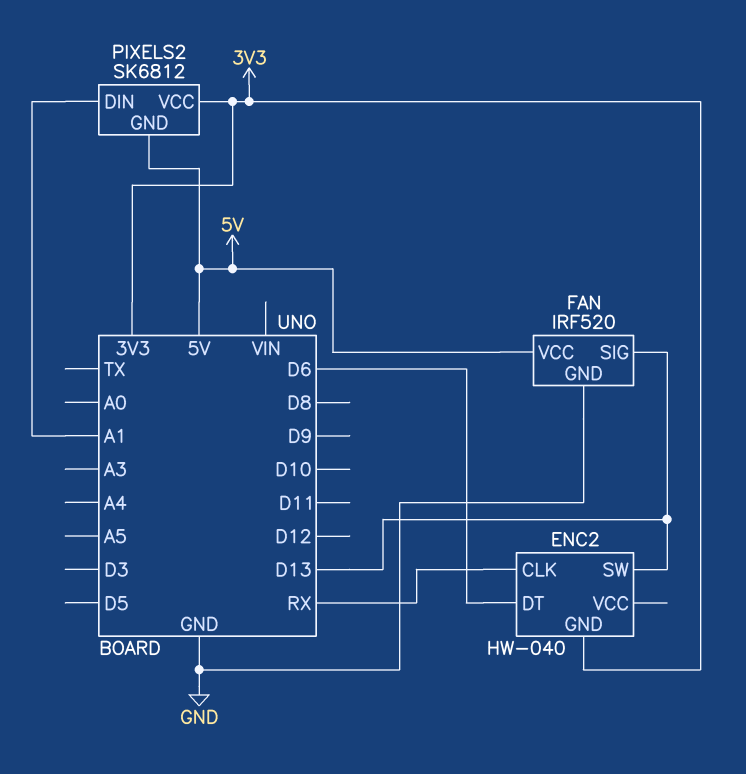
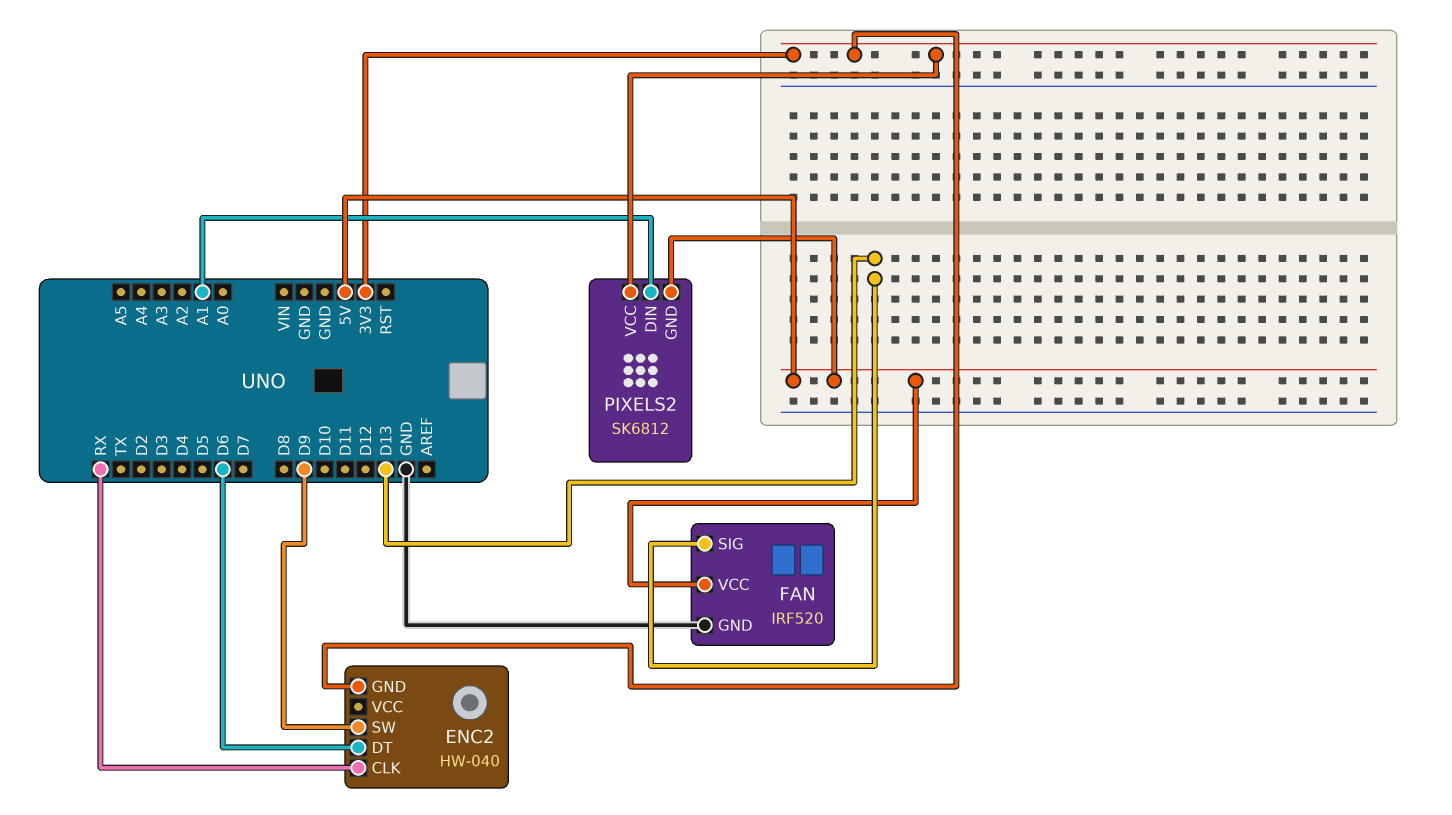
ENC2 pin SW: D13 -> D9

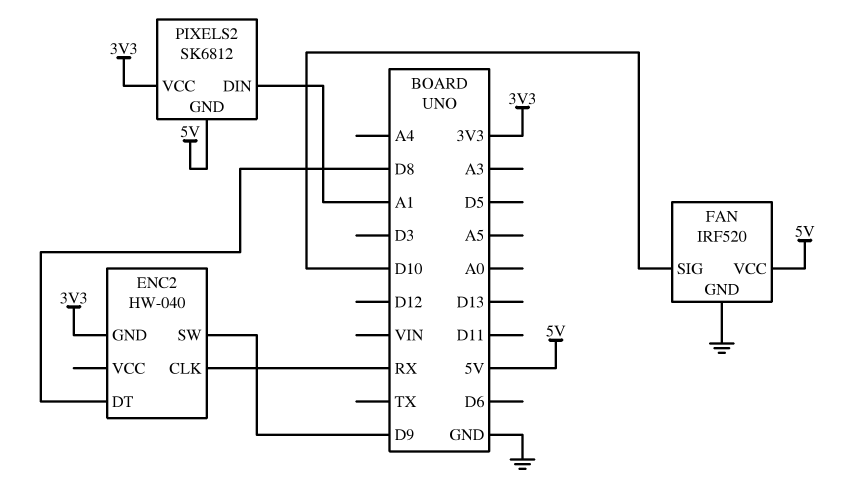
ENC2 pin DT: D6 -> D8
FAN pin SIG: D13 -> D10

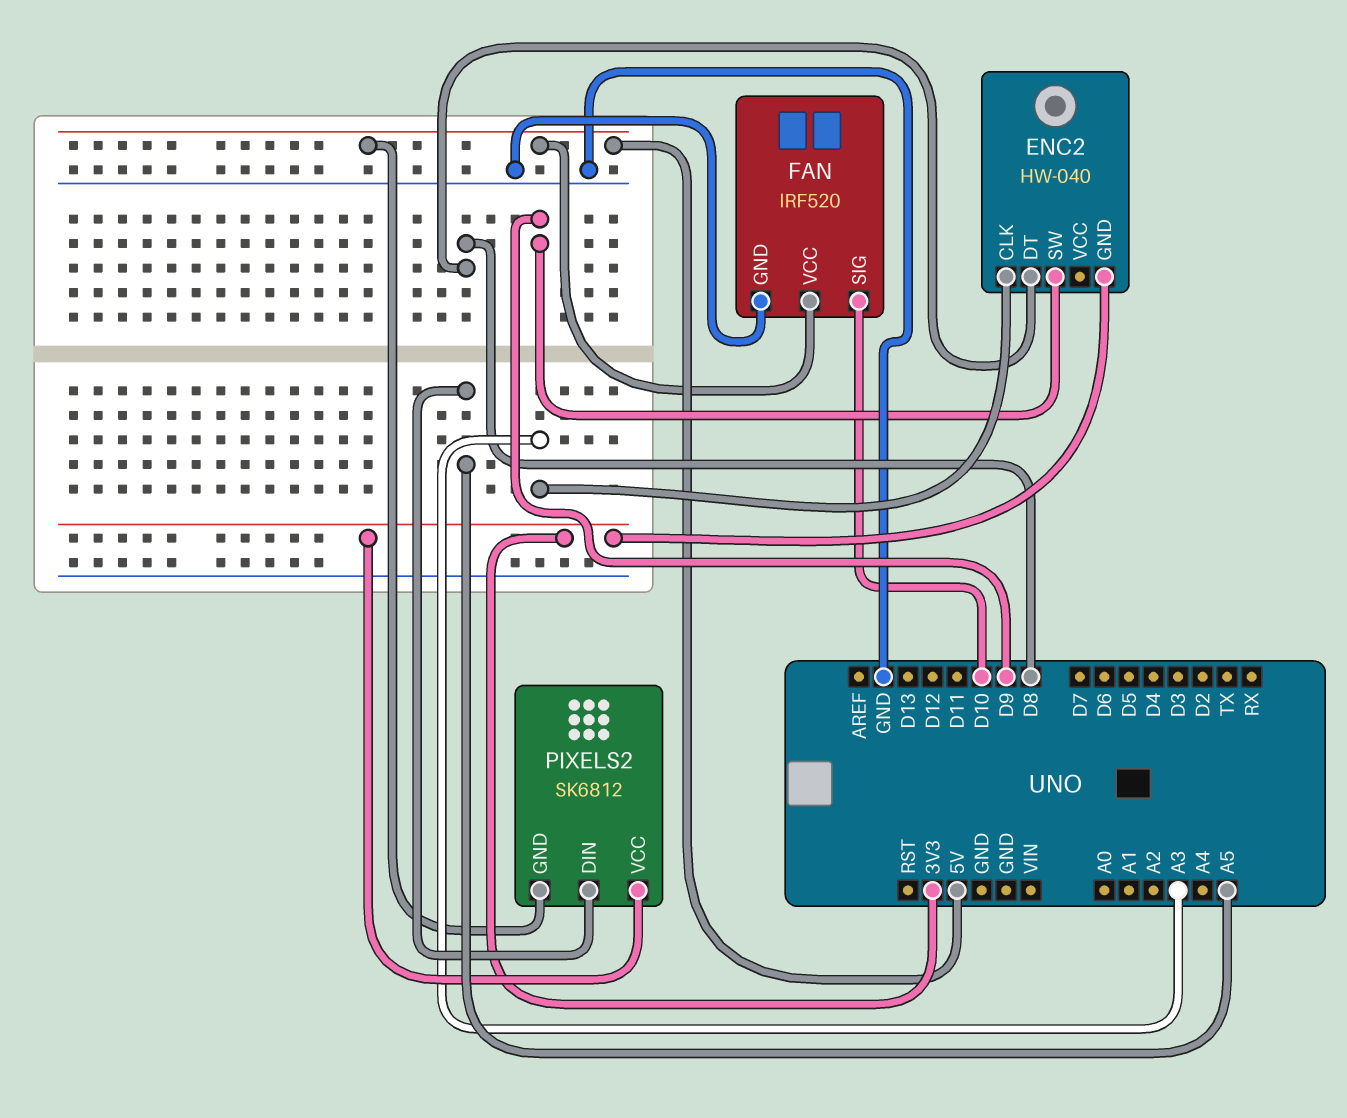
ENC2 pin CLK: RX -> A3
PIXELS2 pin DIN: A1 -> A5

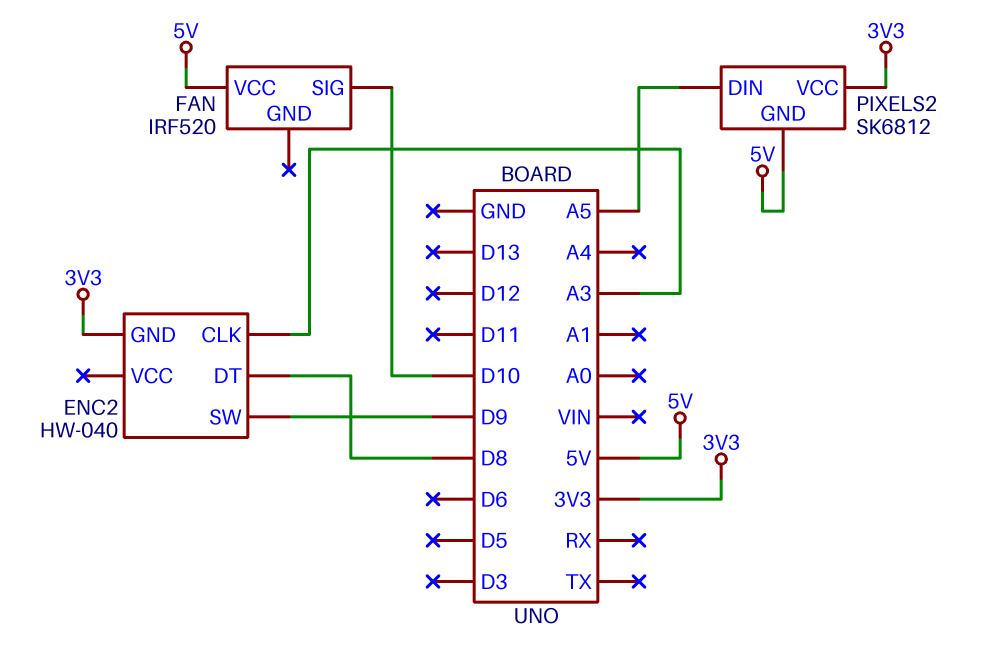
FAN pin GND: GND -> none

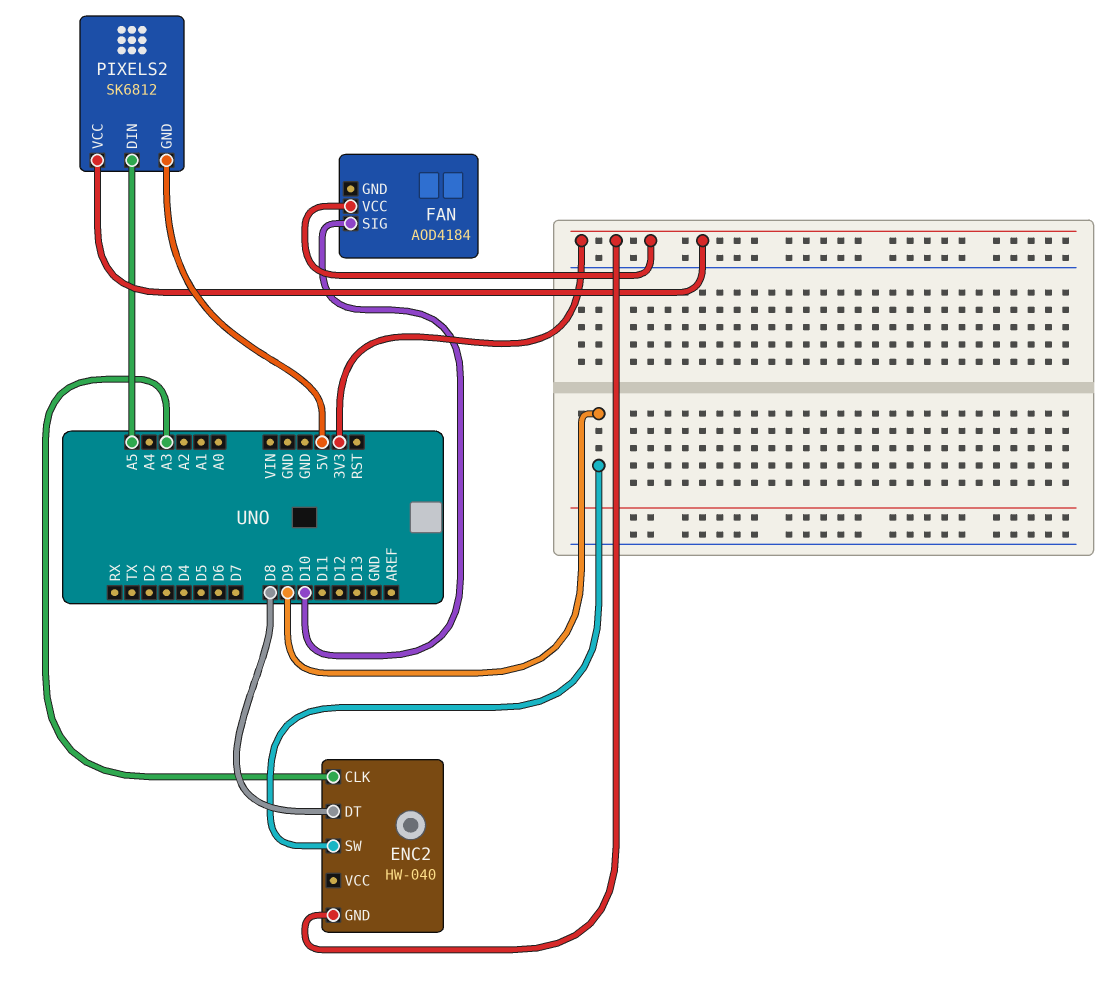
FAN: IRF520 -> AOD4184
FAN pin VCC: 5V -> 3V3

